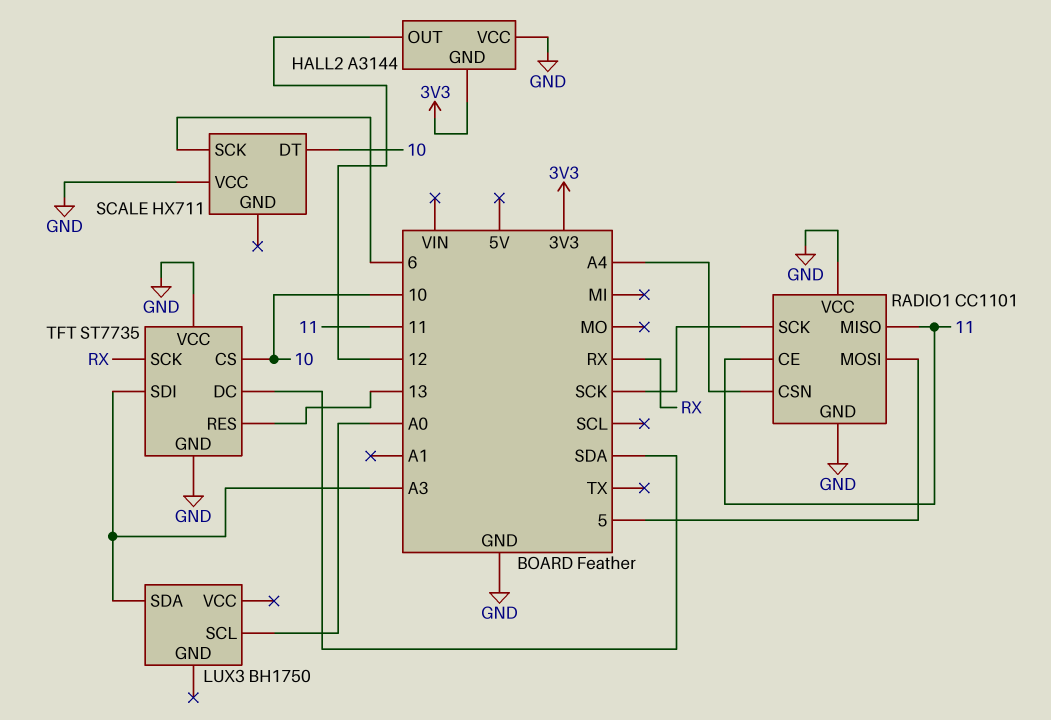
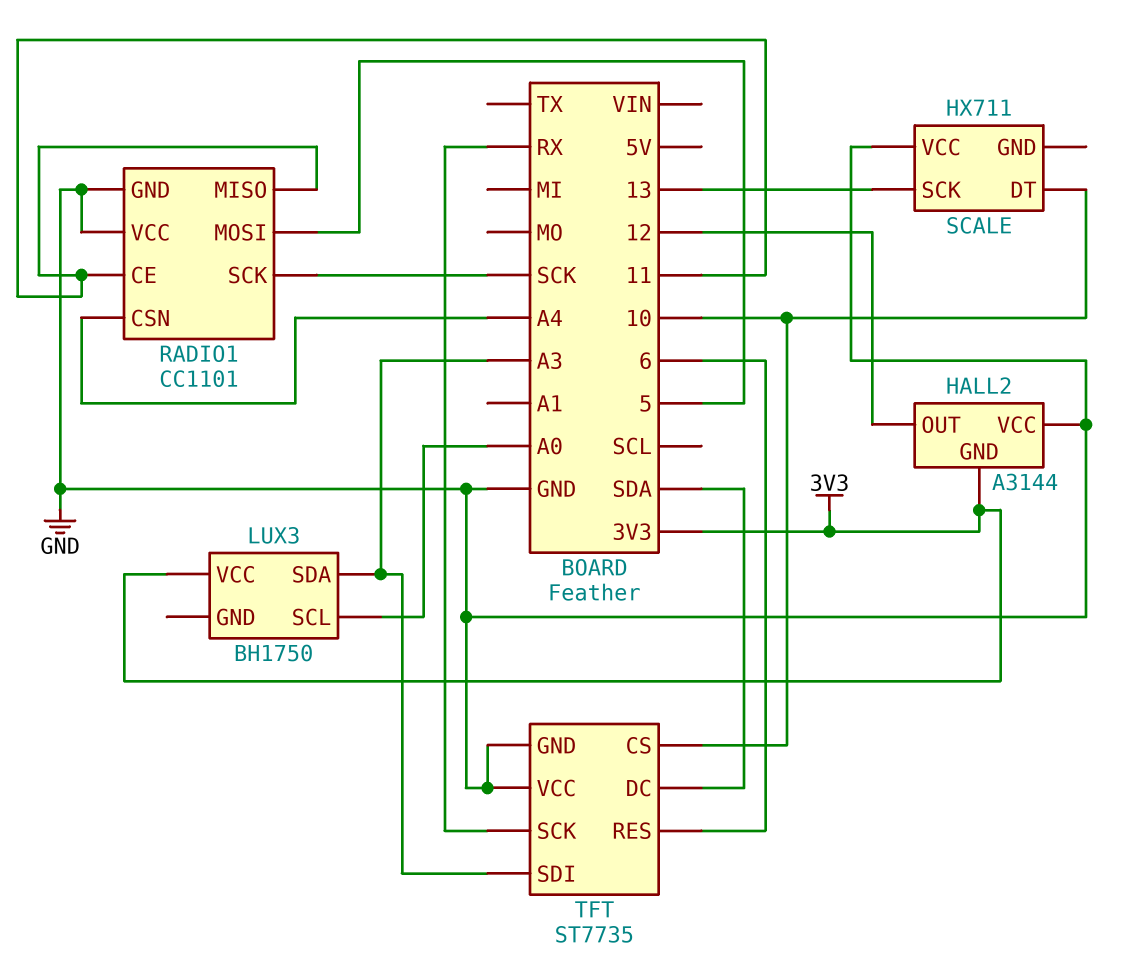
LUX3 pin VCC: none -> 3V3
SCALE pin SCK: 6 -> 13
TFT pin RES: 13 -> 6

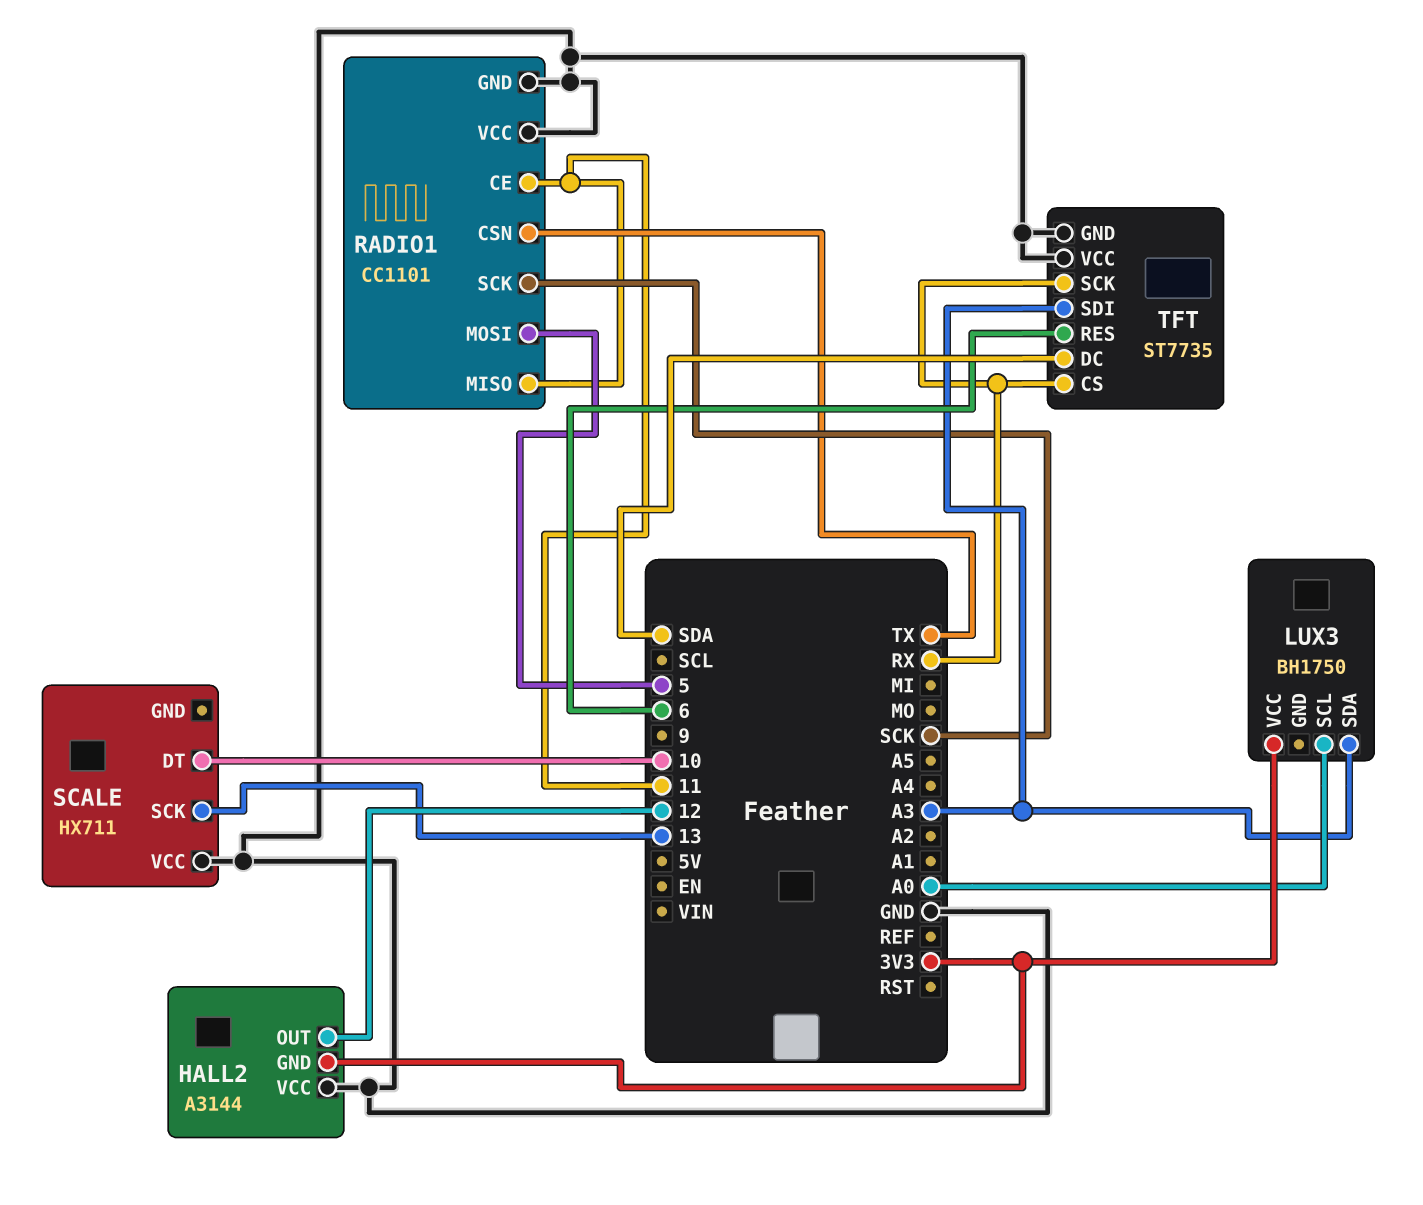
RADIO1 pin CSN: A4 -> TX
TFT pin CS: 10 -> RX

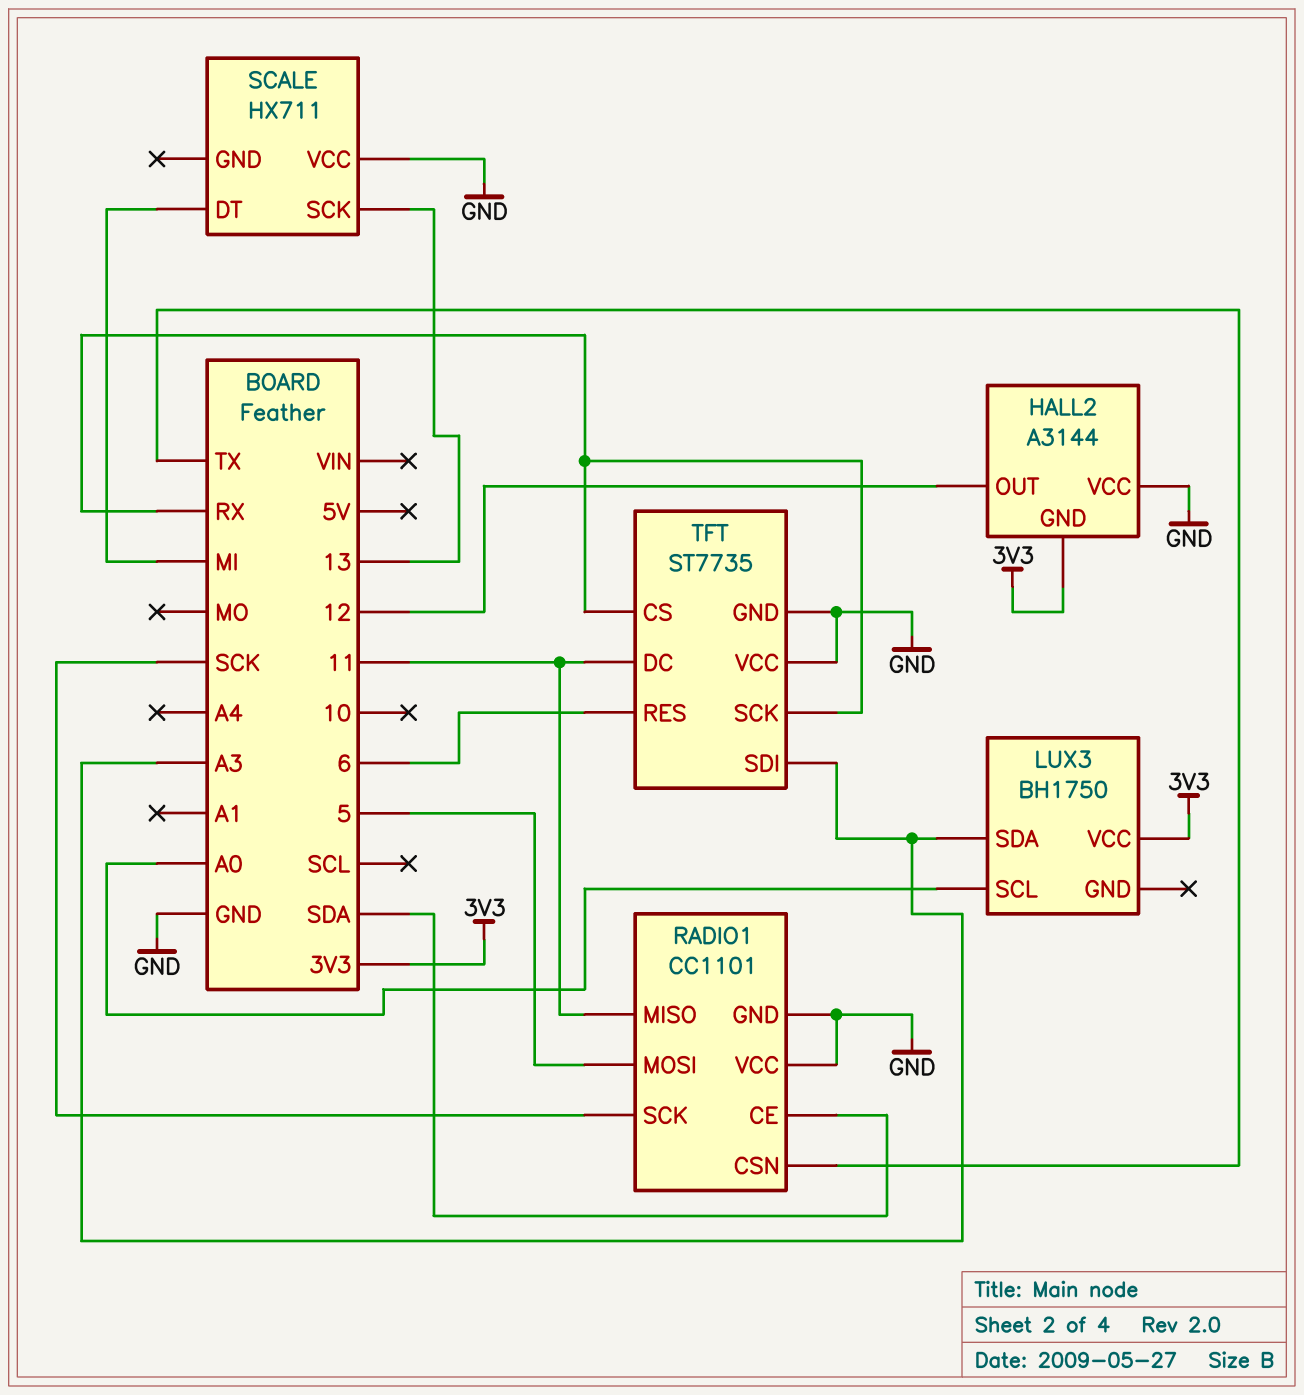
RADIO1 pin CE: 11 -> SDA
SCALE pin DT: 10 -> MI
TFT pin DC: SDA -> 11

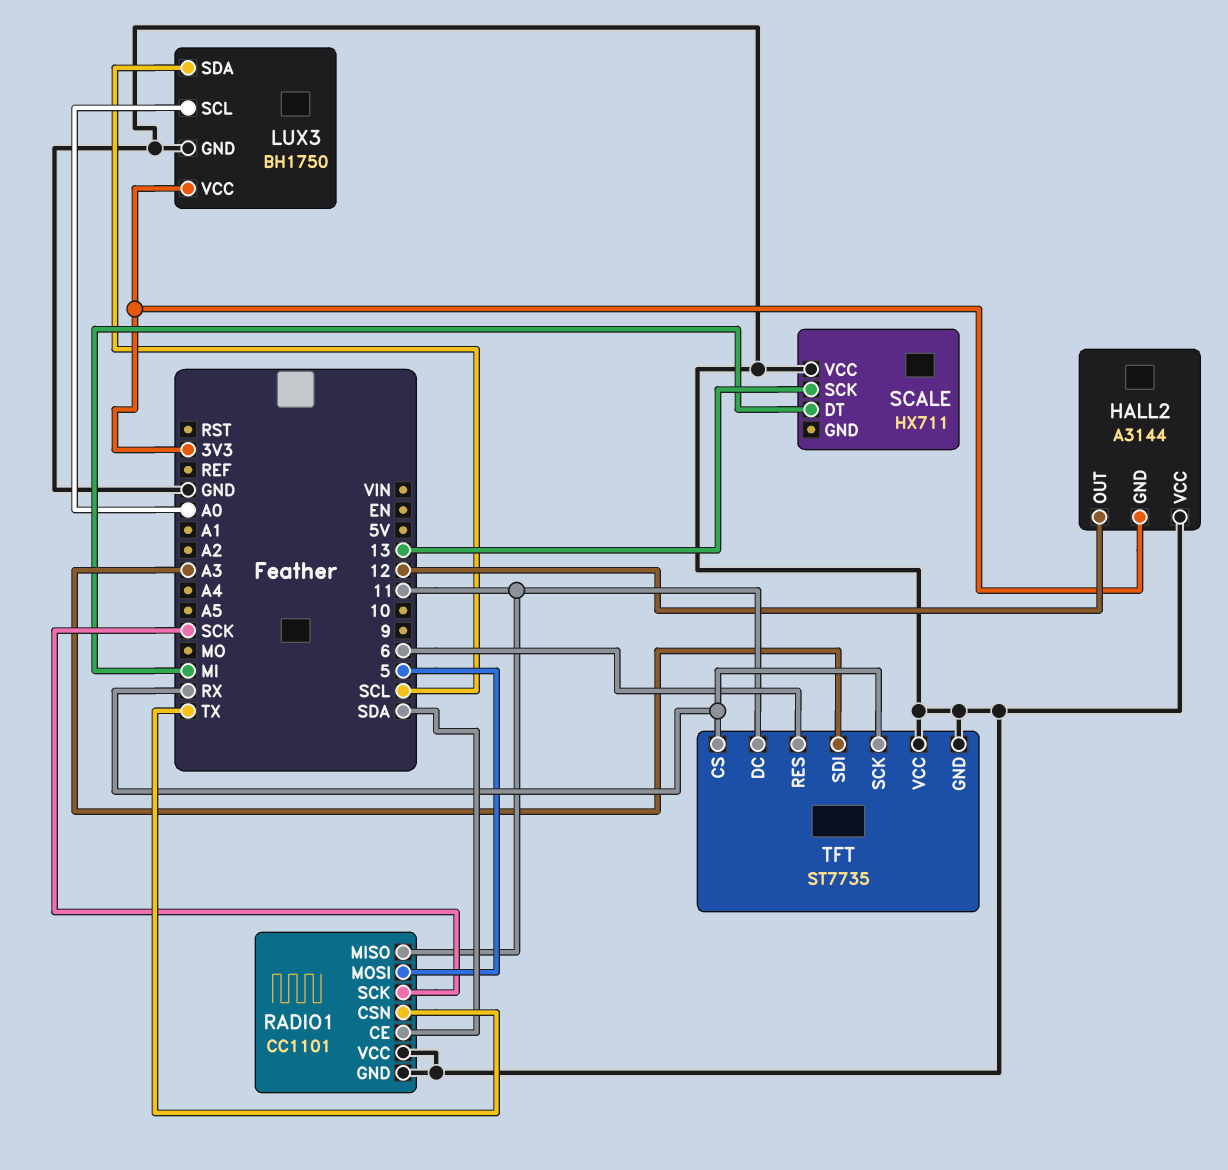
LUX3 pin GND: none -> GND
LUX3 pin SDA: A3 -> SCL

